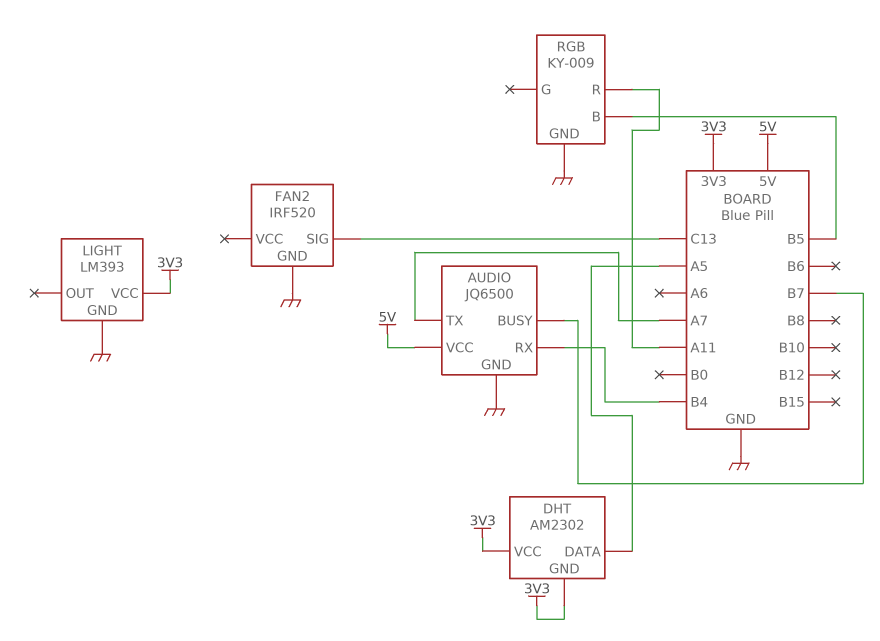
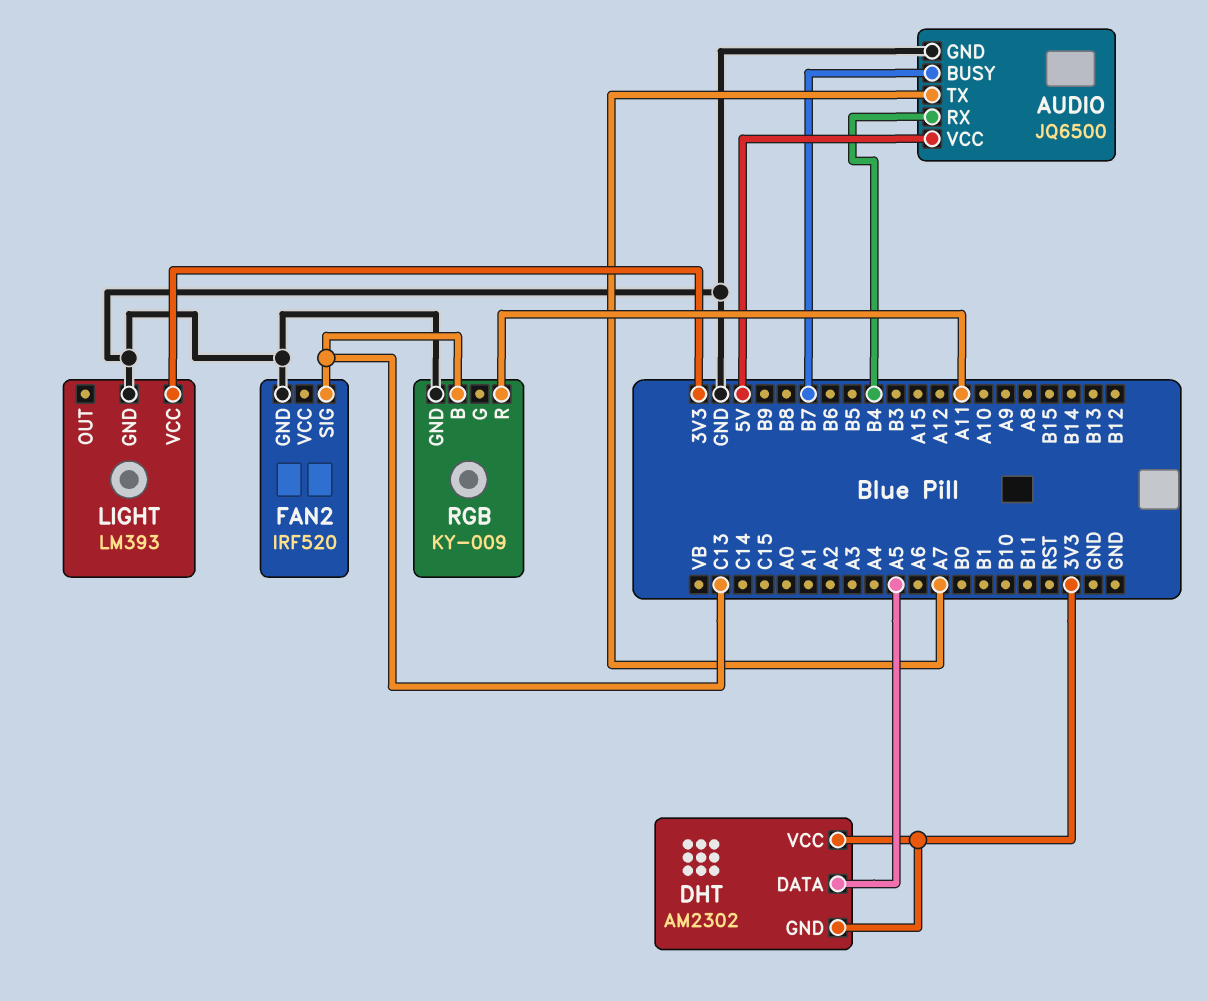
RGB pin B: B5 -> C13

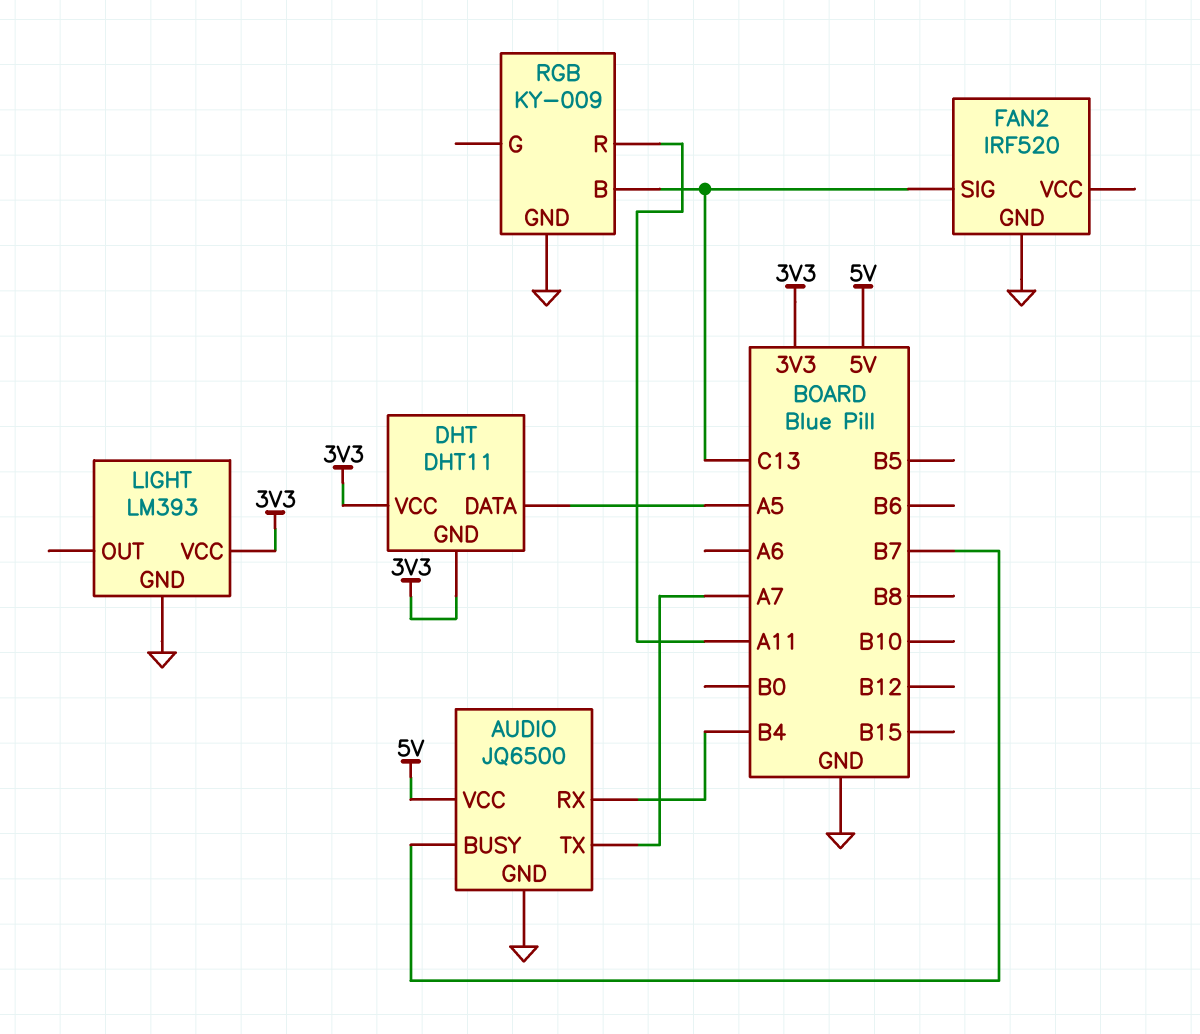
DHT: AM2302 -> DHT11

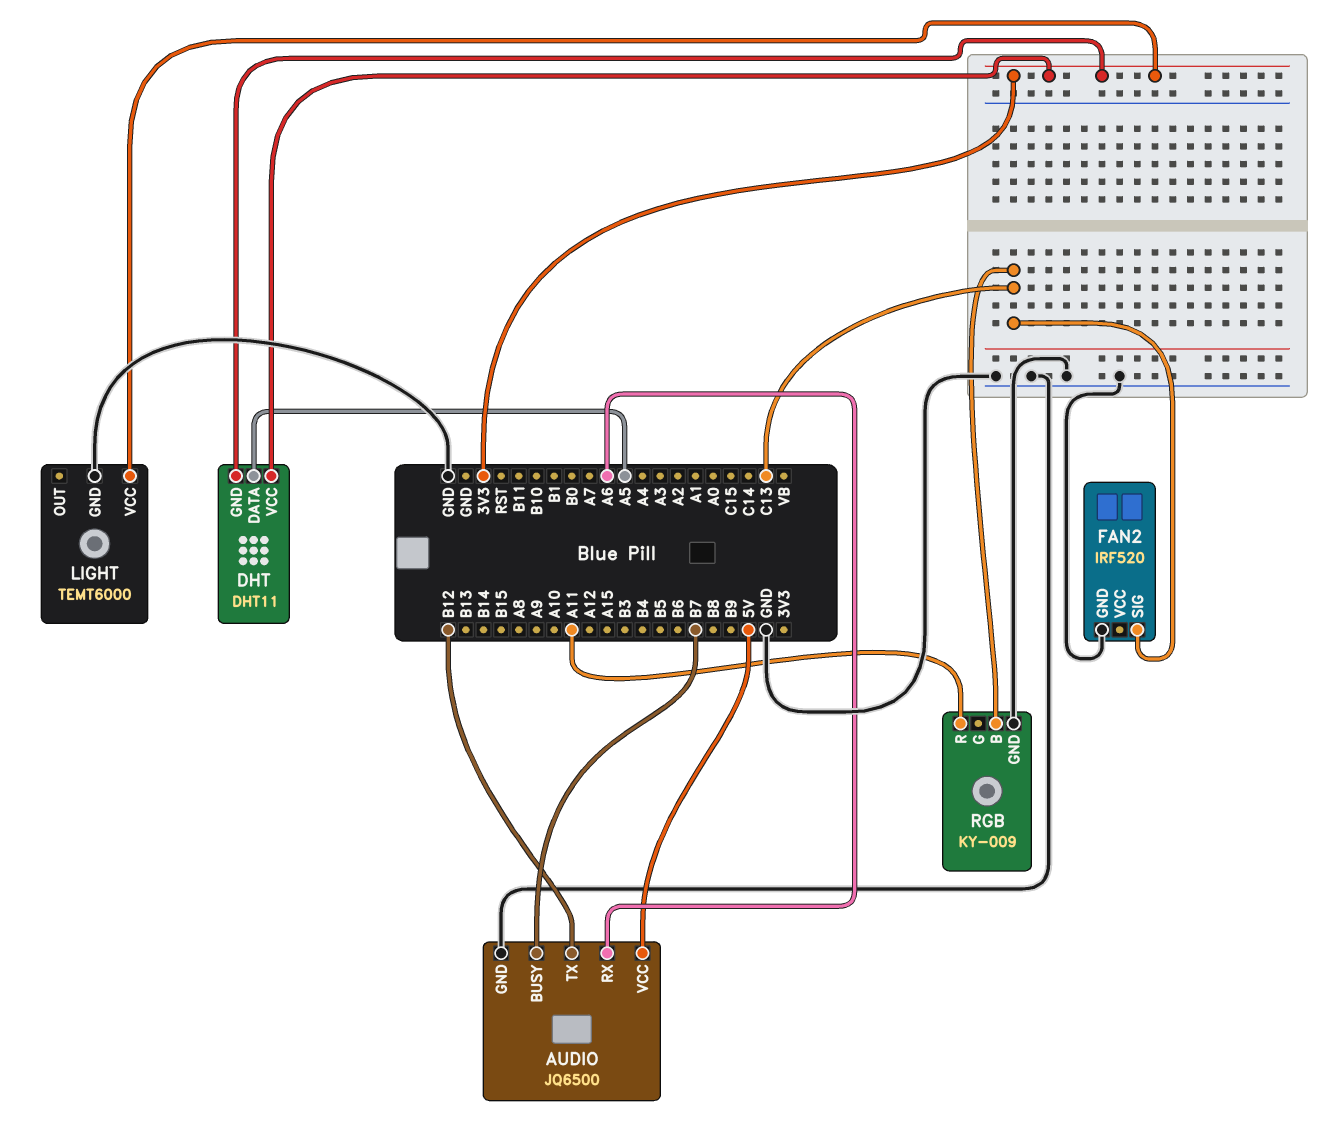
AUDIO pin RX: B4 -> A6
AUDIO pin TX: A7 -> B12
LIGHT: LM393 -> TEMT6000

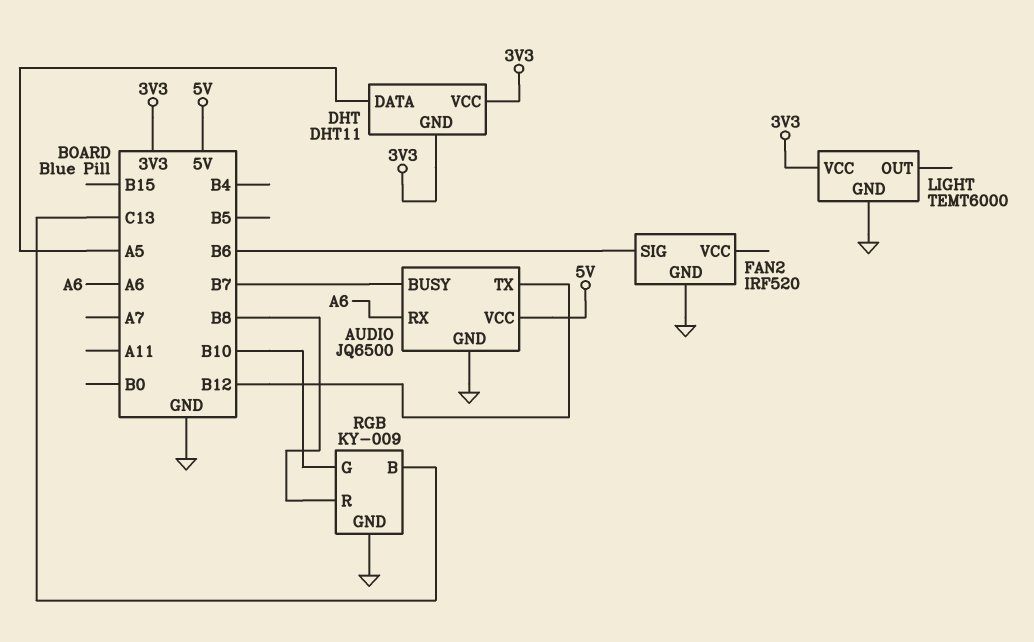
FAN2 pin SIG: C13 -> B6
RGB pin G: none -> B10
RGB pin R: A11 -> B8

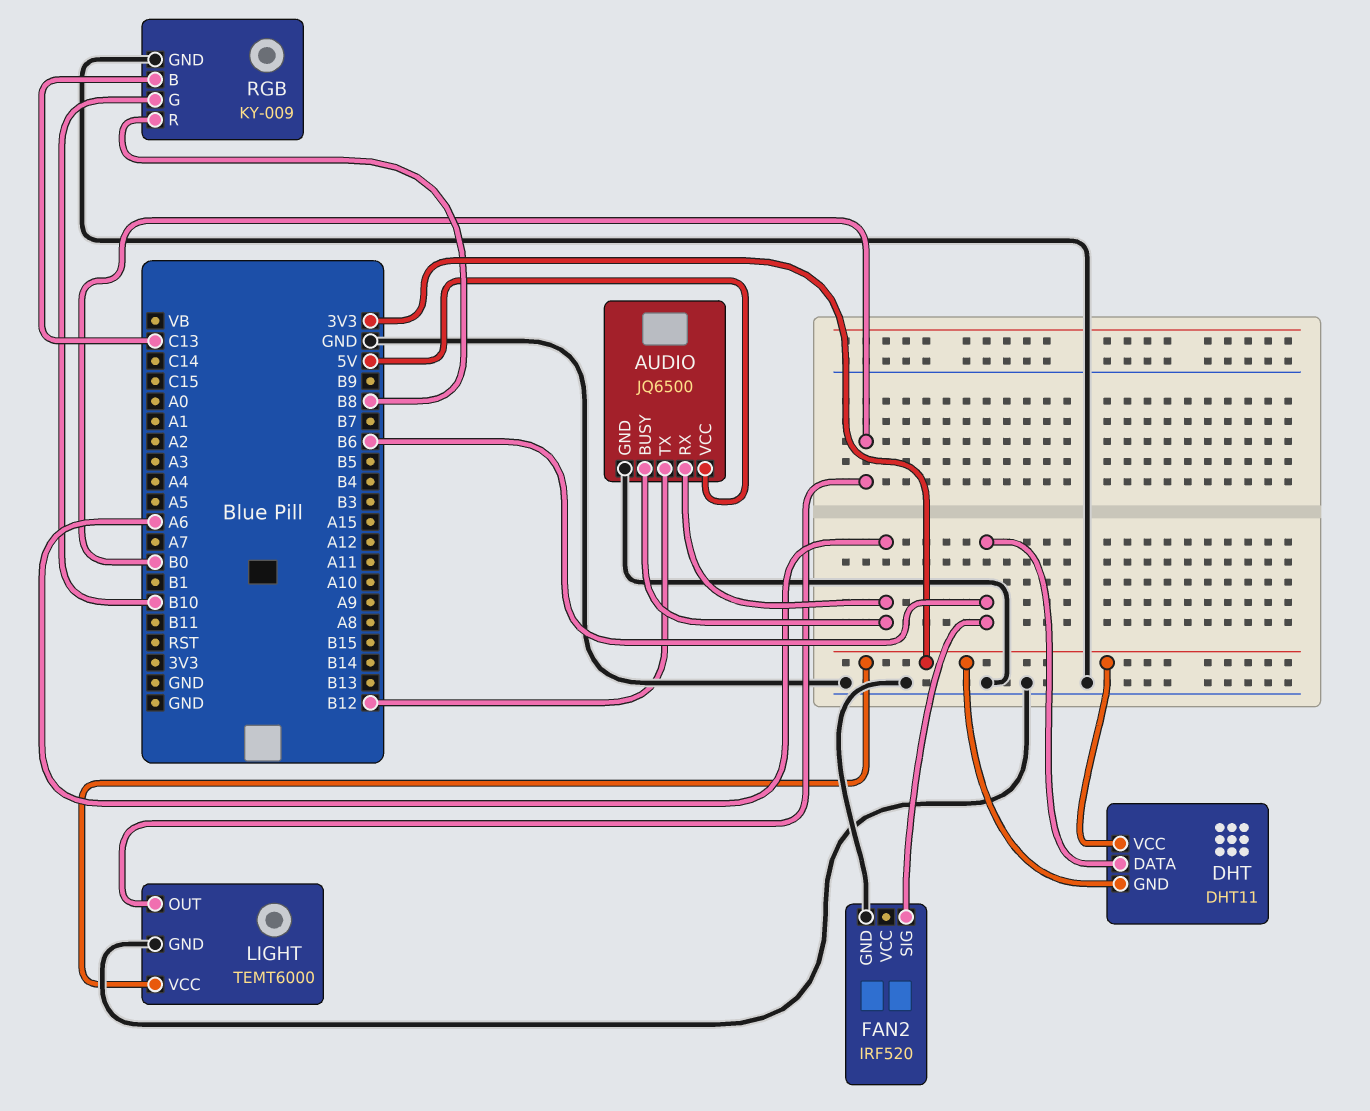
AUDIO pin BUSY: B7 -> A6
DHT pin DATA: A5 -> B6
LIGHT pin OUT: none -> B0

